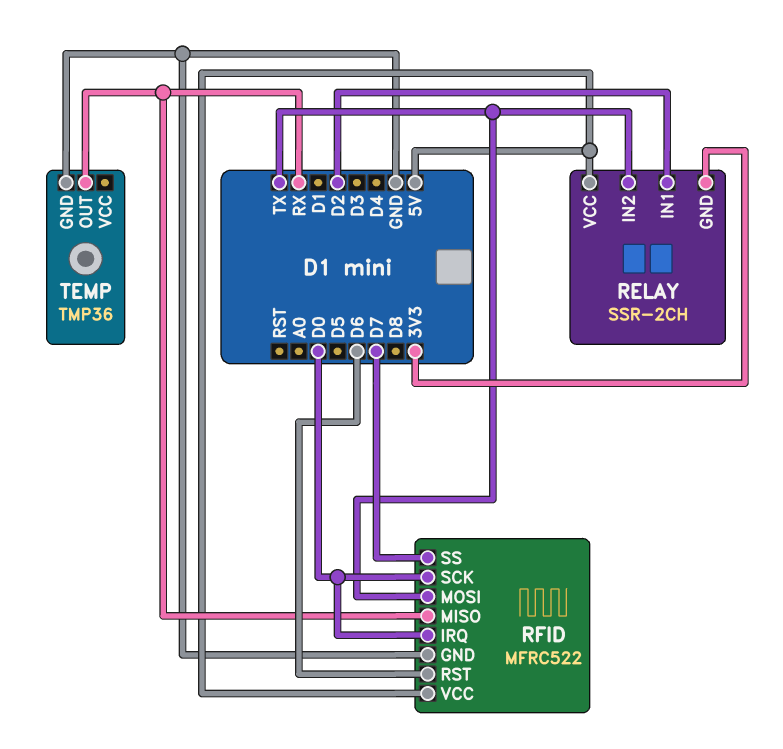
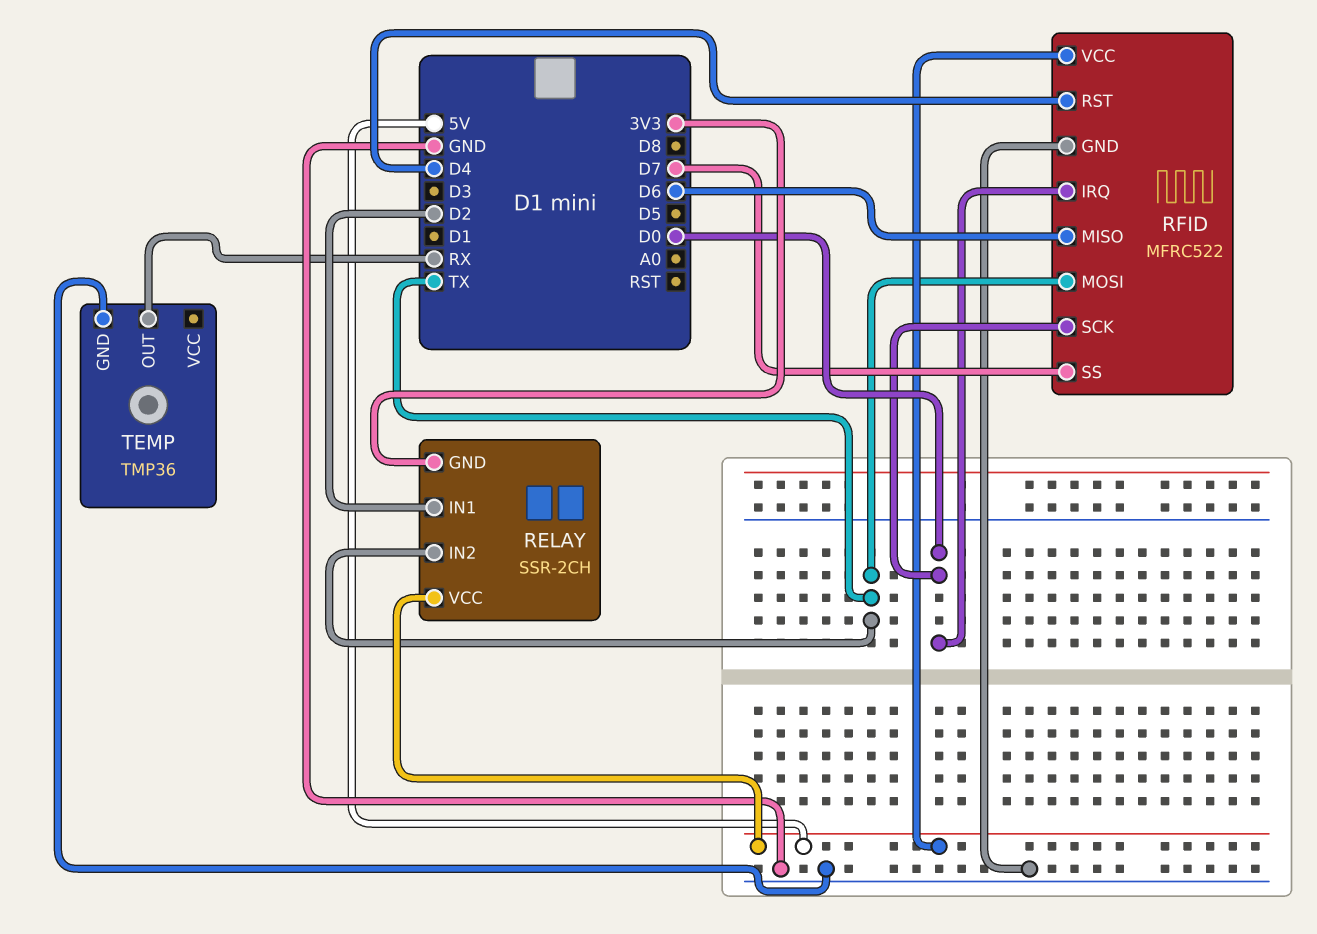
RFID pin MISO: RX -> D6
RFID pin RST: D6 -> D4

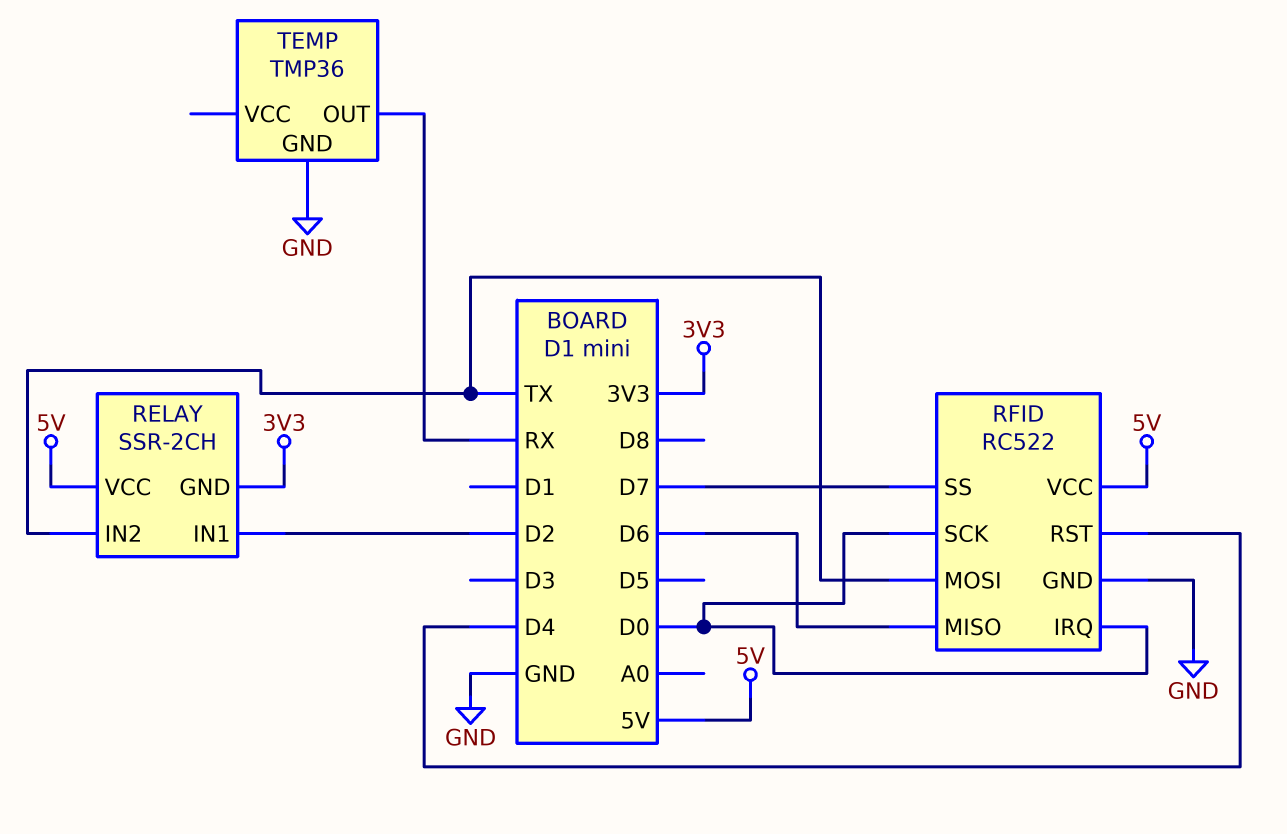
RFID: MFRC522 -> RC522

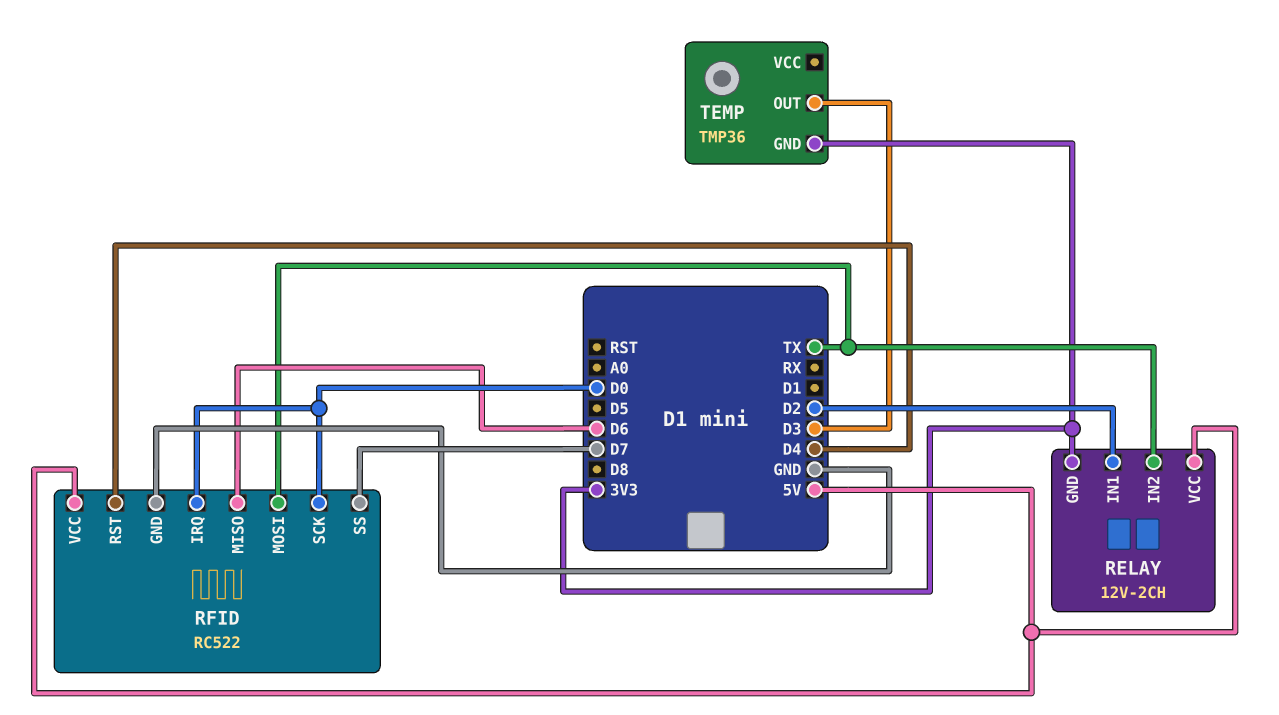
RELAY: SSR-2CH -> 12V-2CH
TEMP pin GND: GND -> 3V3
TEMP pin OUT: RX -> D3

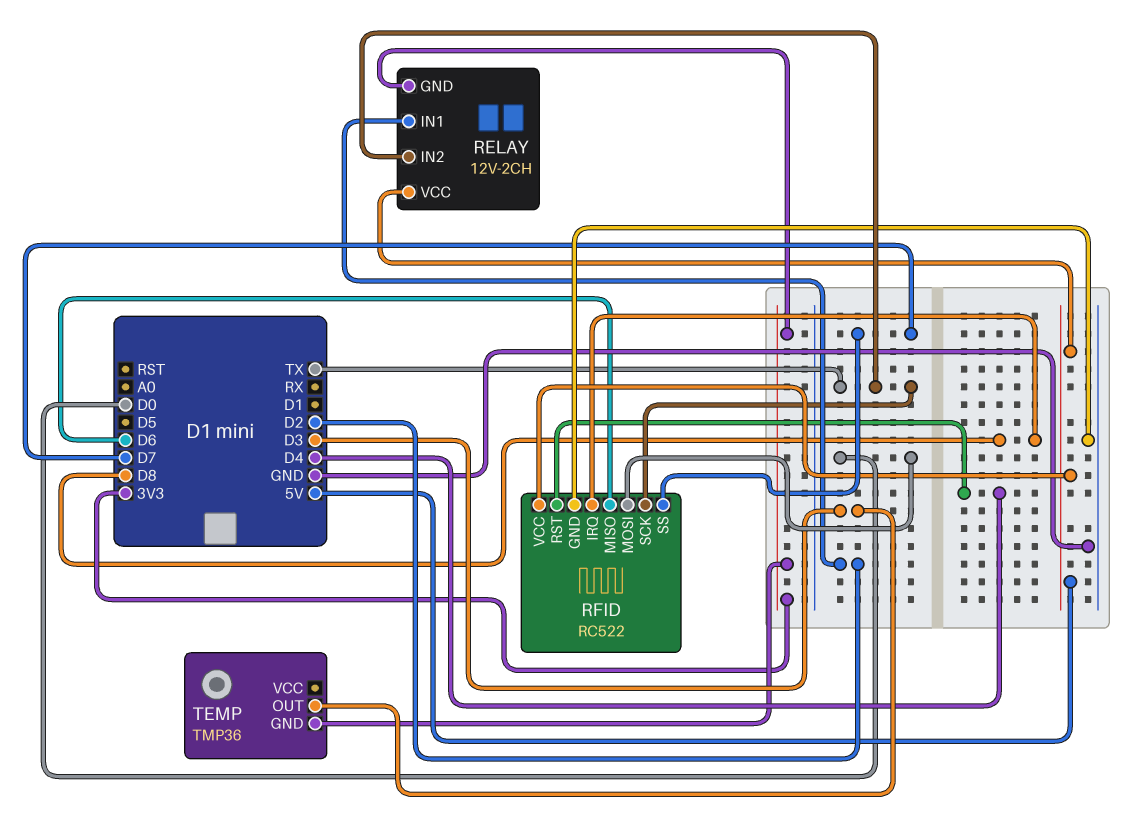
RFID pin IRQ: D0 -> D8
RFID pin MOSI: TX -> D0
RFID pin SCK: D0 -> TX

